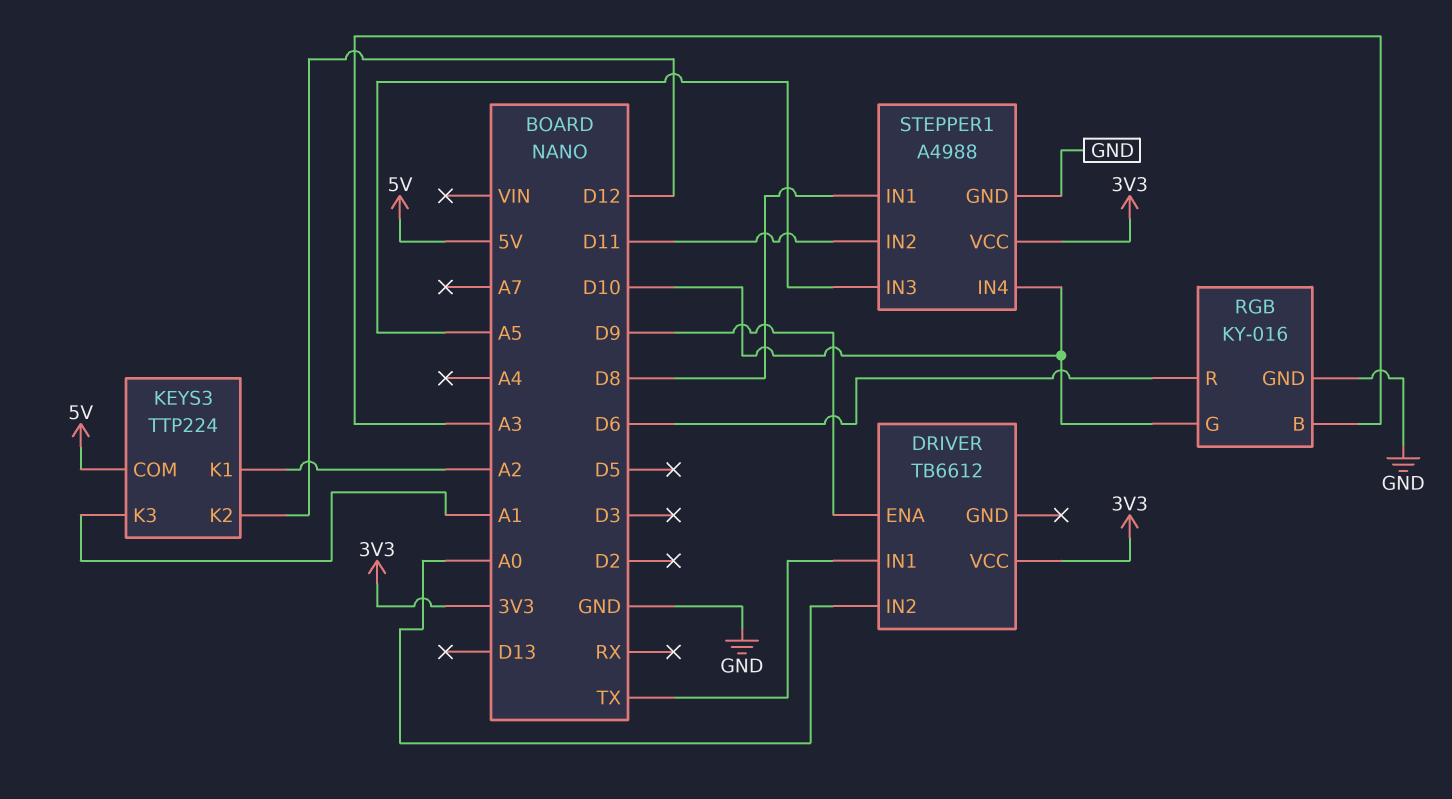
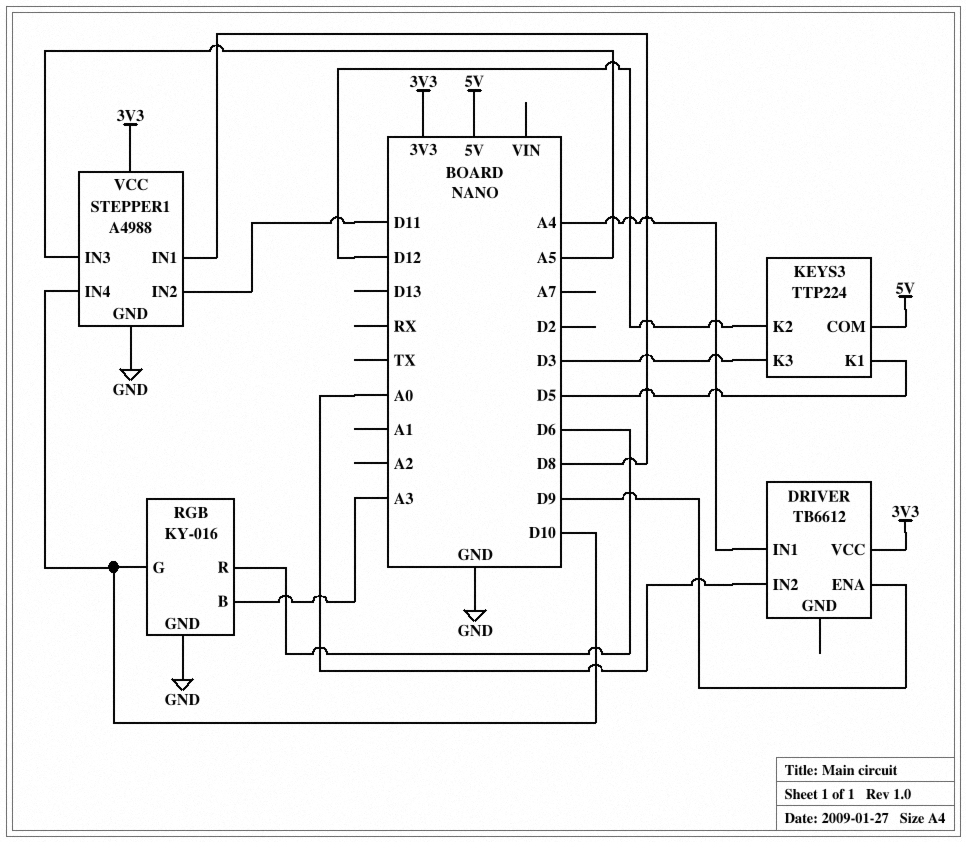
DRIVER pin IN1: TX -> A4
KEYS3 pin K1: A2 -> D5
KEYS3 pin K3: A1 -> D3

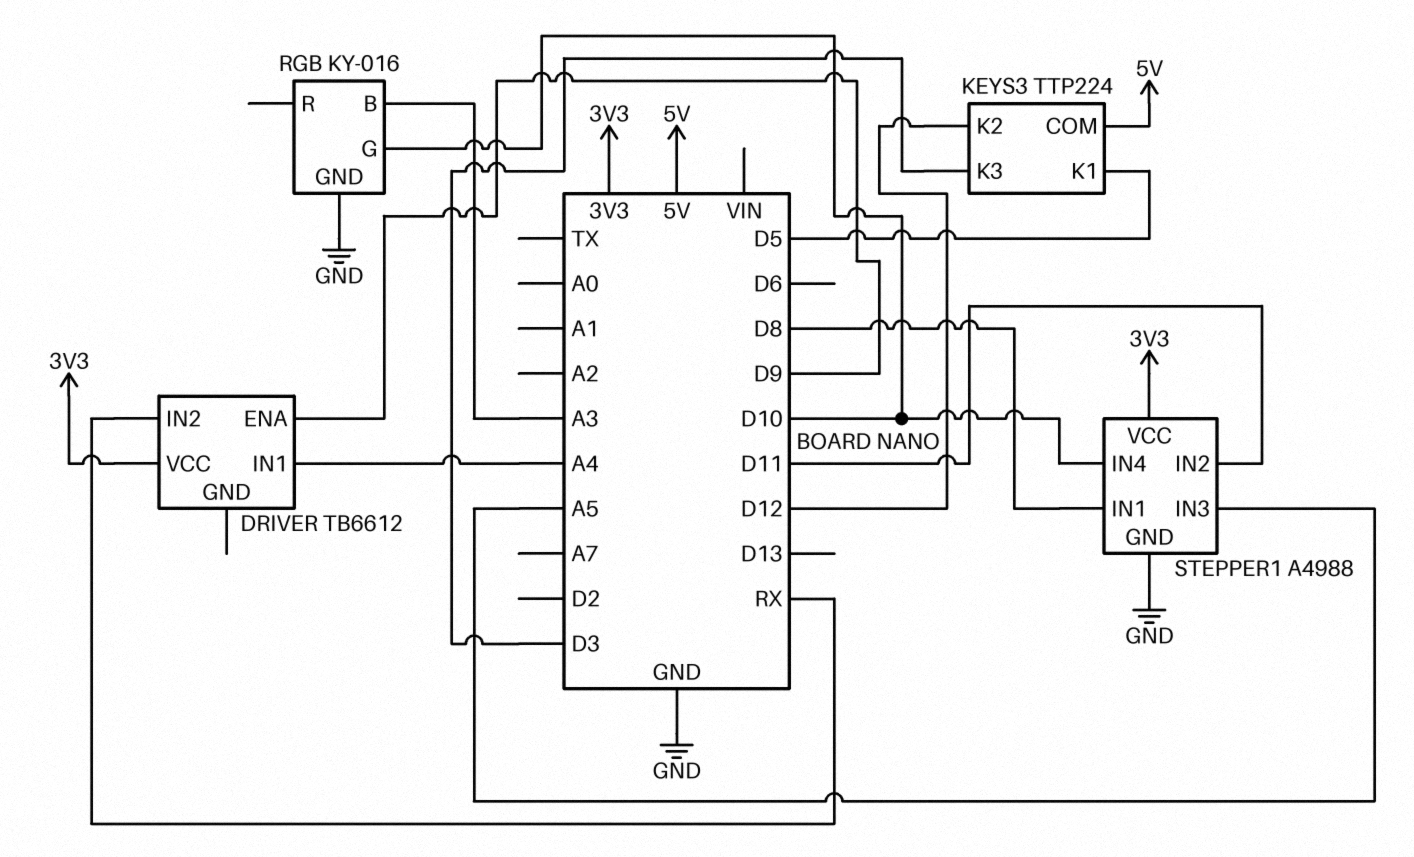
DRIVER pin IN2: A0 -> RX
RGB pin R: D6 -> none

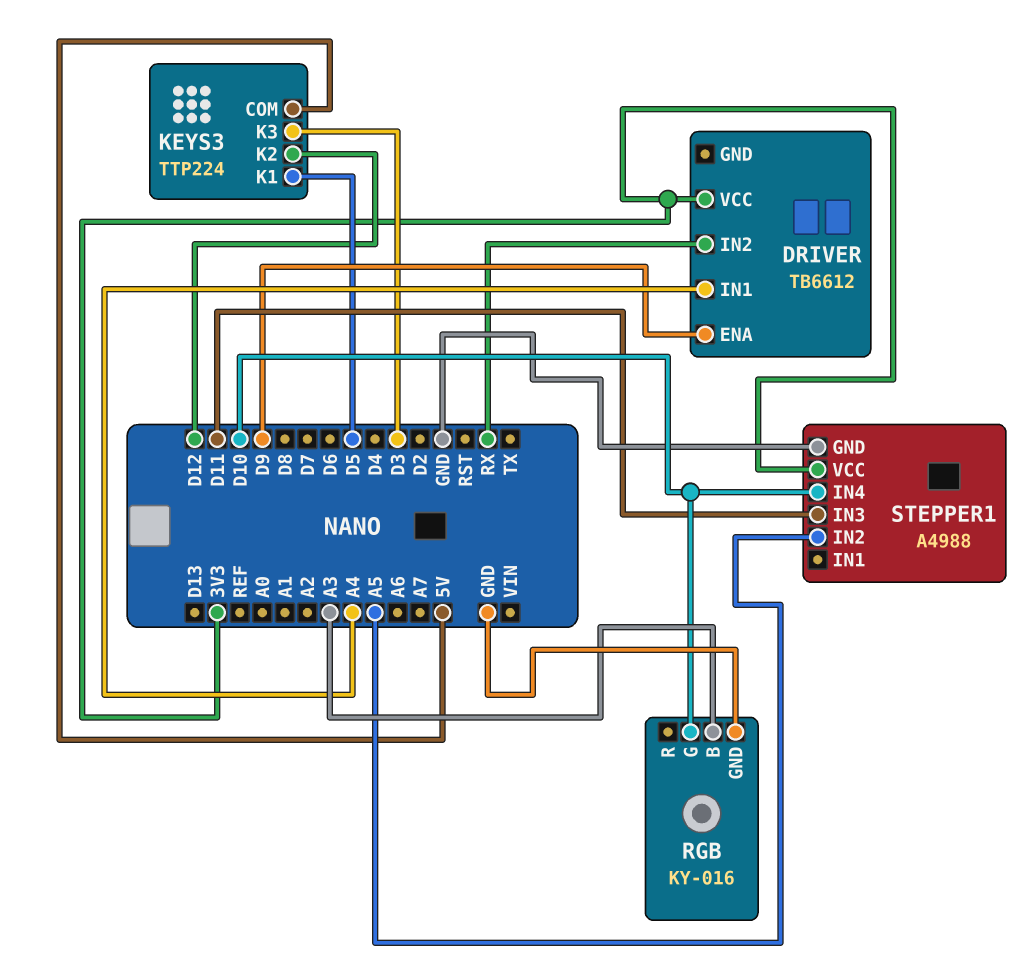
STEPPER1 pin IN1: D8 -> none
STEPPER1 pin IN2: D11 -> A5
STEPPER1 pin IN3: A5 -> D11

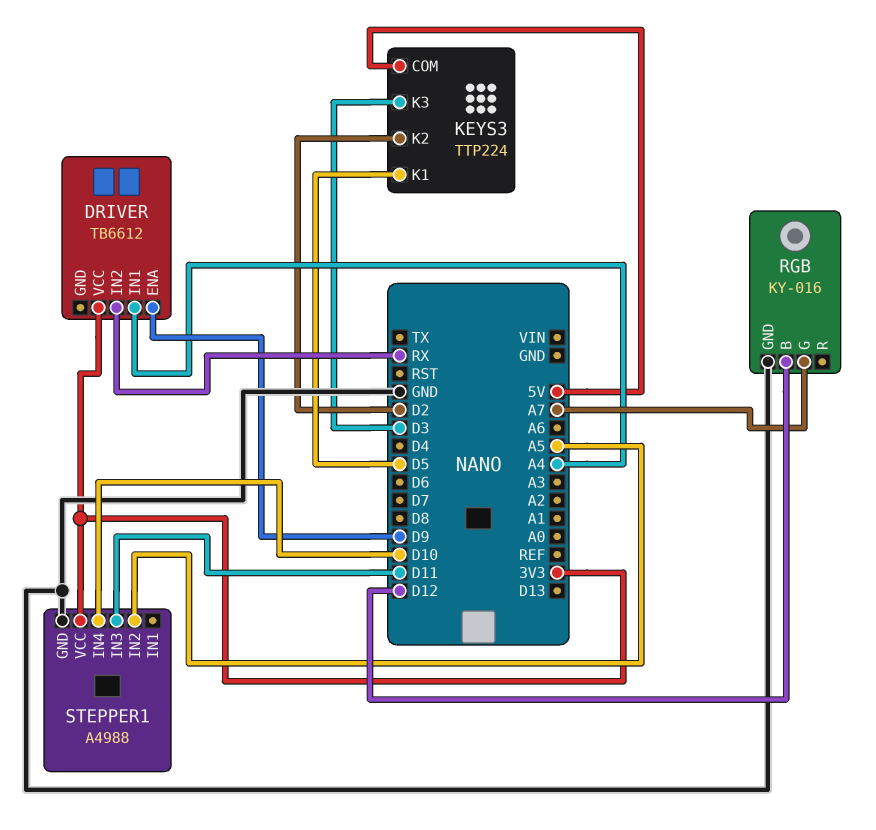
KEYS3 pin K2: D12 -> D2
RGB pin B: A3 -> D12
RGB pin G: D10 -> A7

